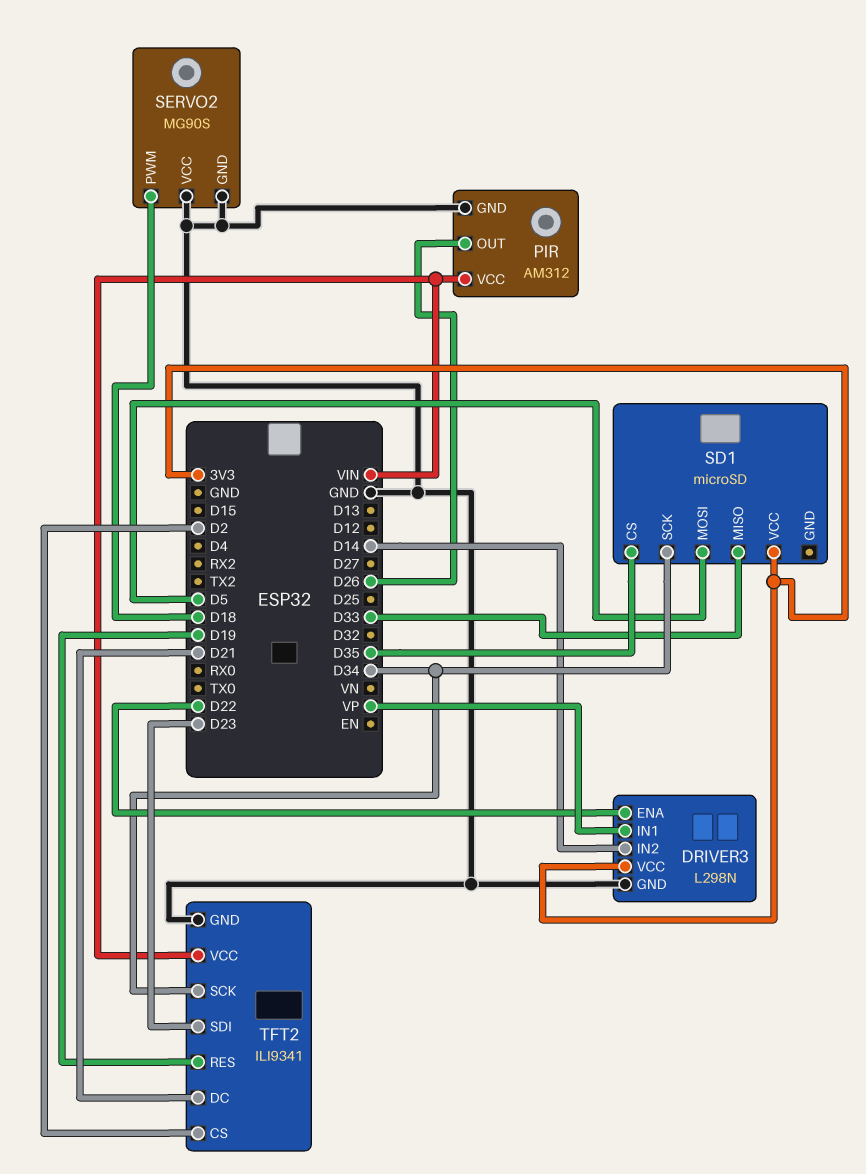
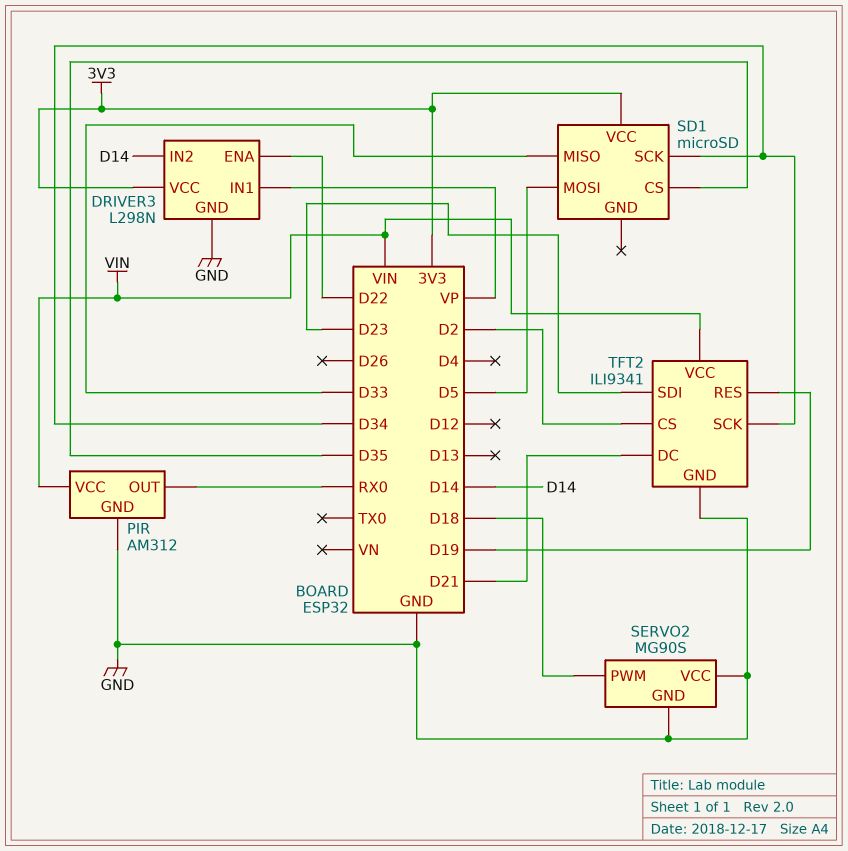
PIR pin OUT: D26 -> RX0

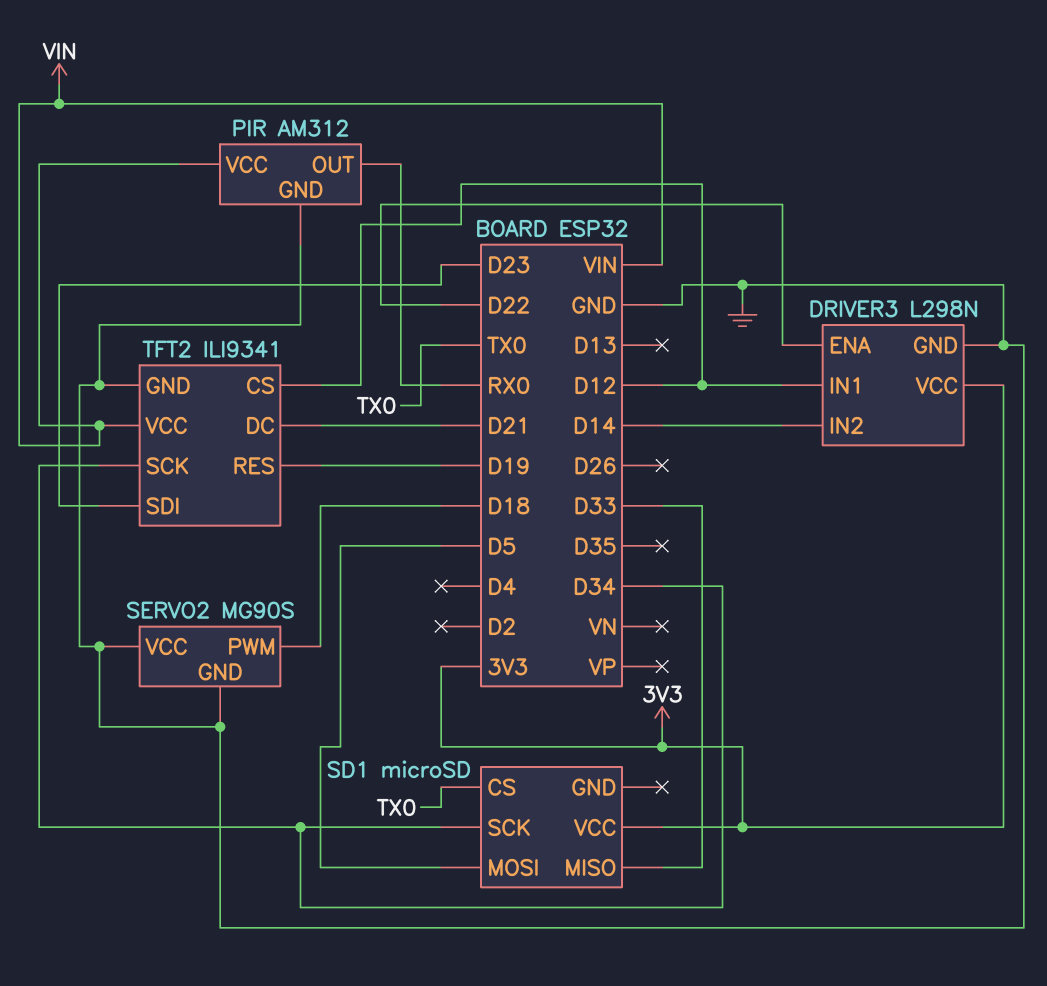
DRIVER3 pin IN1: VP -> D12
SD1 pin CS: D35 -> TX0
TFT2 pin CS: D2 -> D12

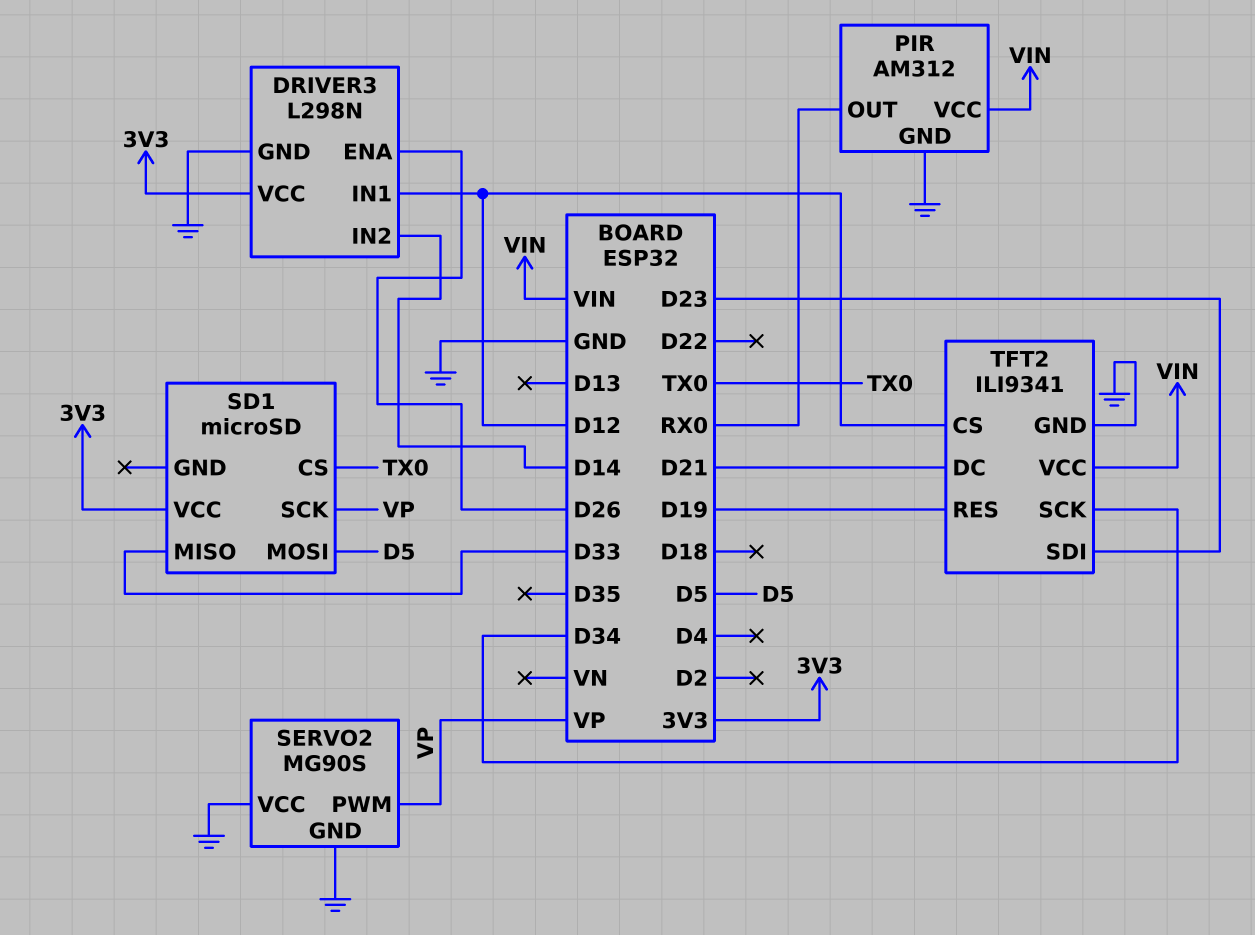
DRIVER3 pin ENA: D22 -> D26
SD1 pin SCK: D34 -> VP
SERVO2 pin PWM: D18 -> VP

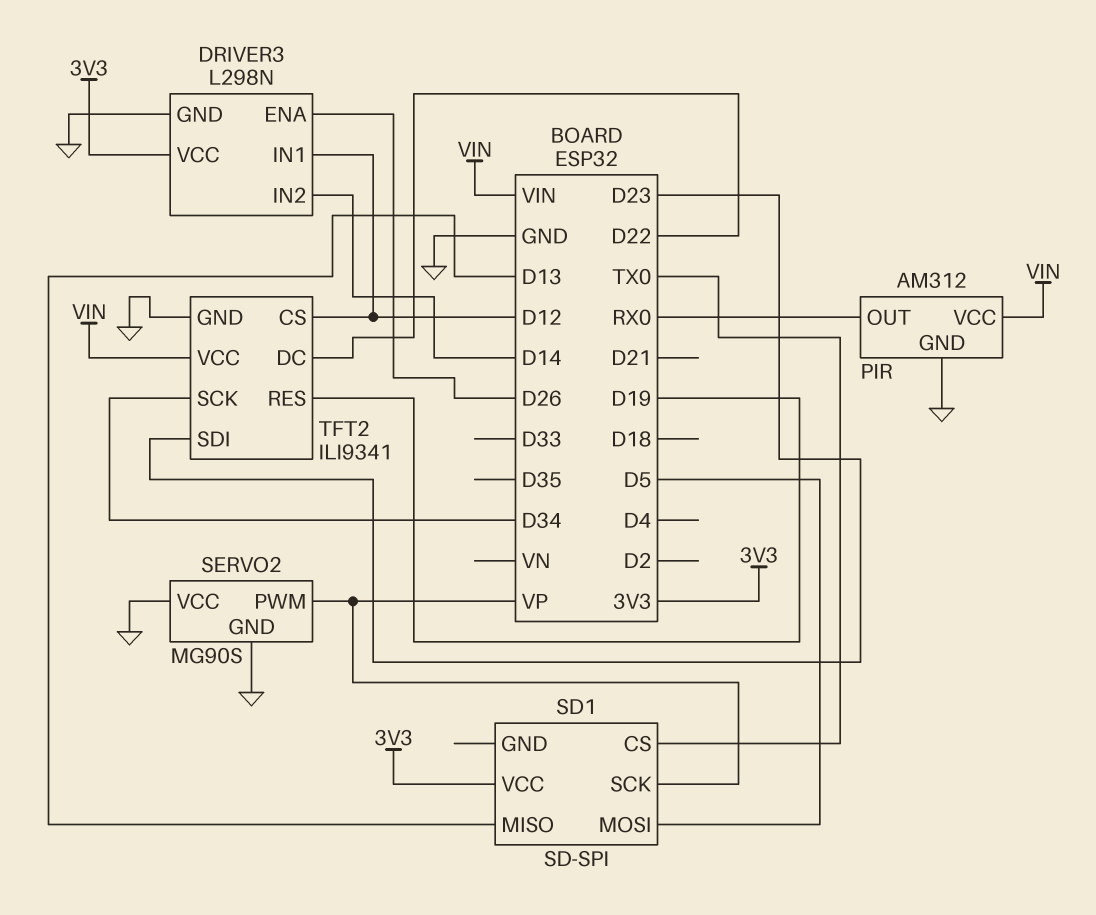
SD1: microSD -> SD-SPI
SD1 pin MISO: D33 -> D13
TFT2 pin DC: D21 -> D22

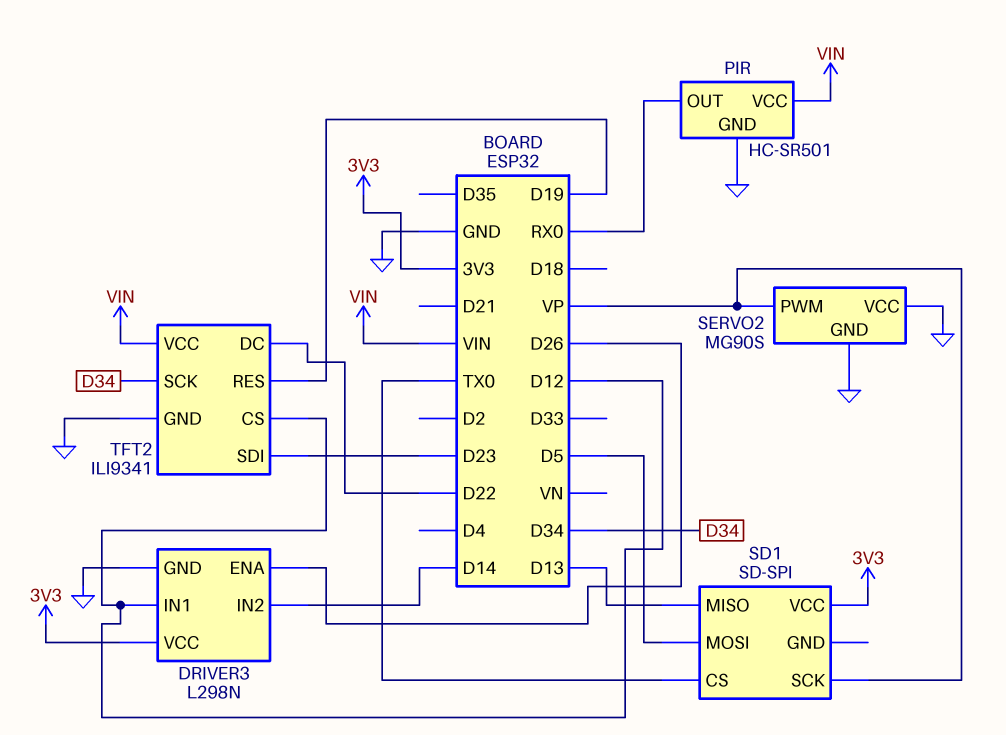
PIR: AM312 -> HC-SR501

